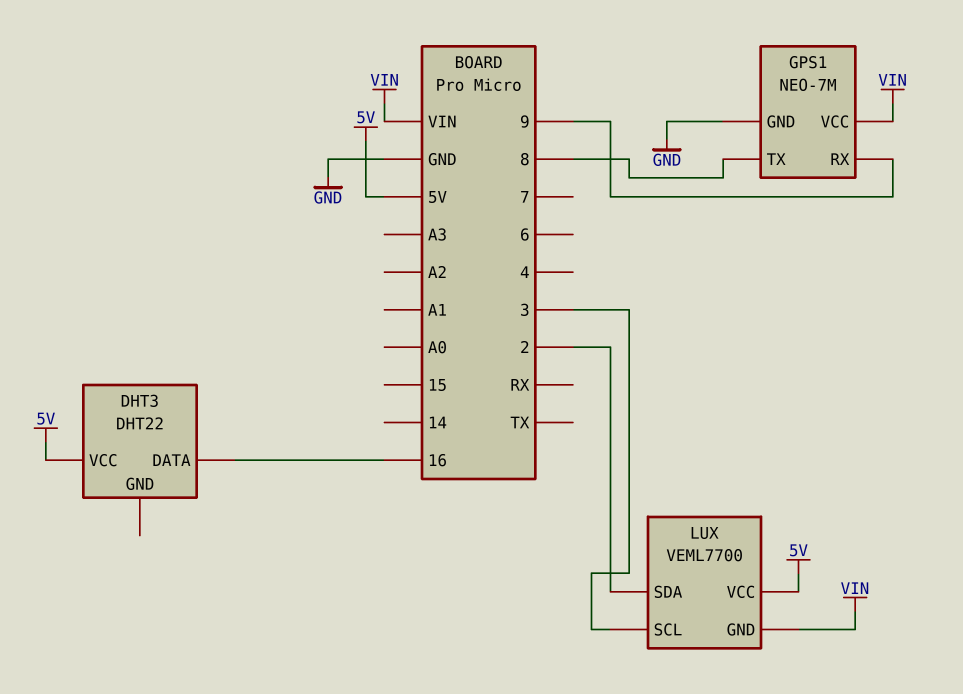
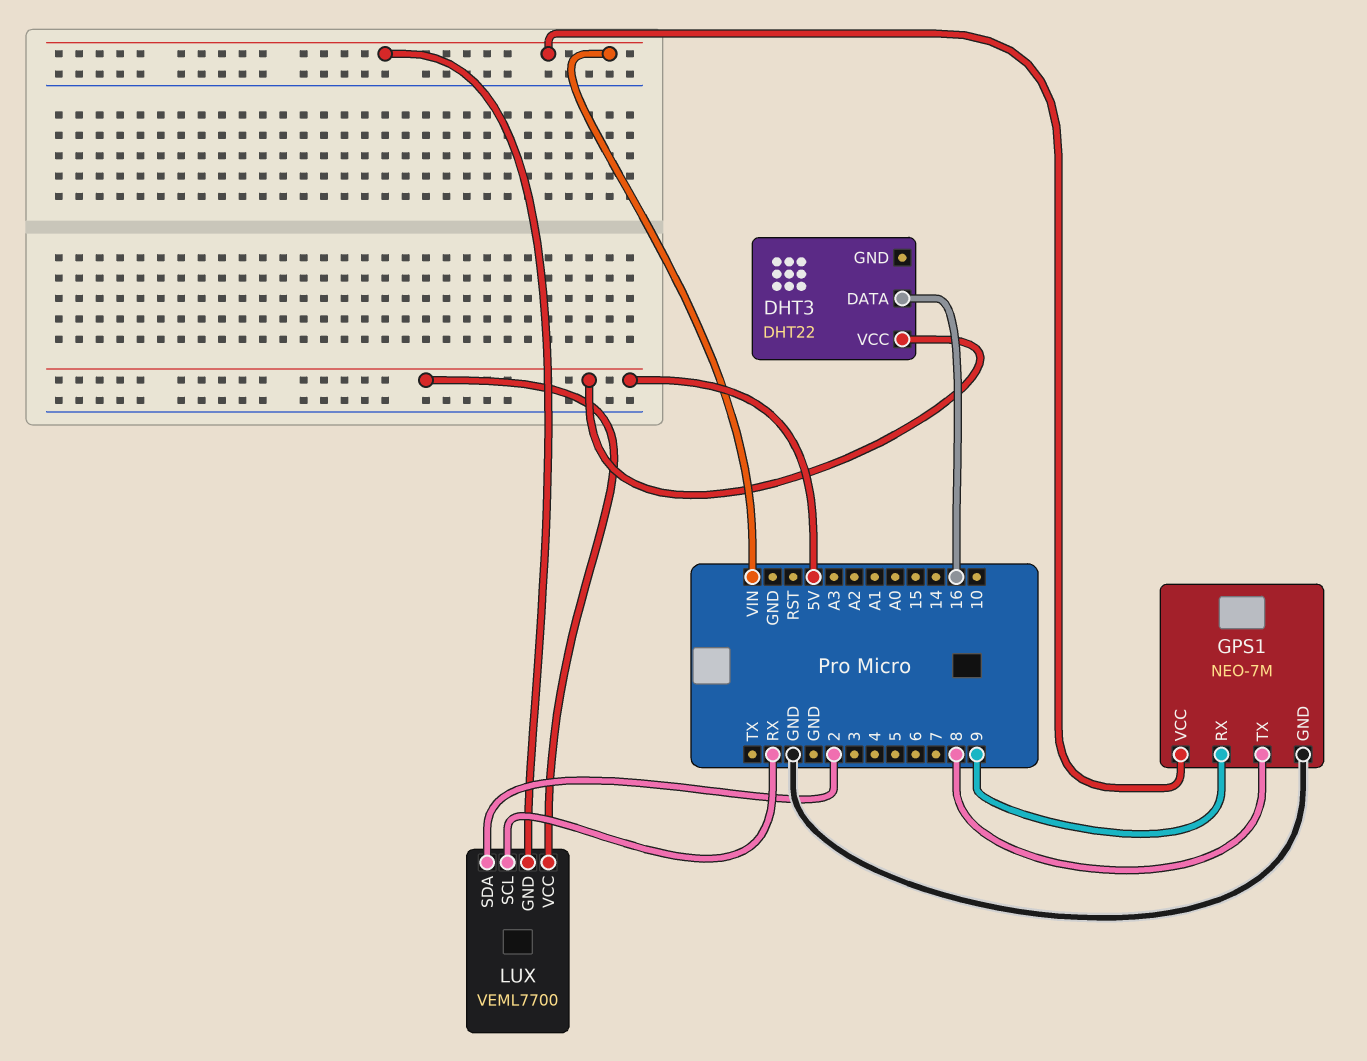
LUX pin SCL: 3 -> RX

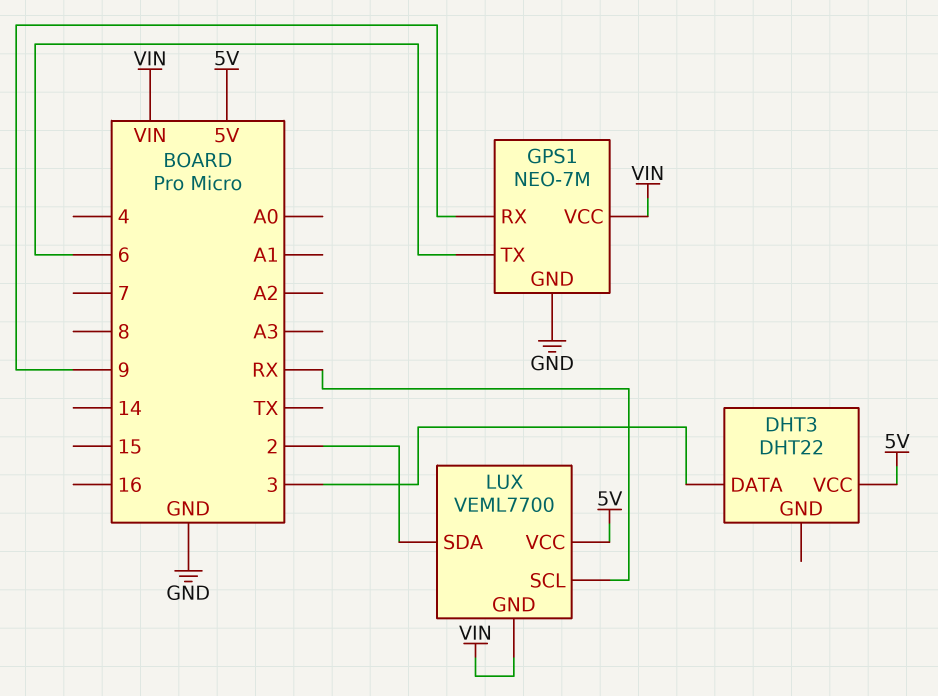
DHT3 pin DATA: 16 -> 3
GPS1 pin TX: 8 -> 6

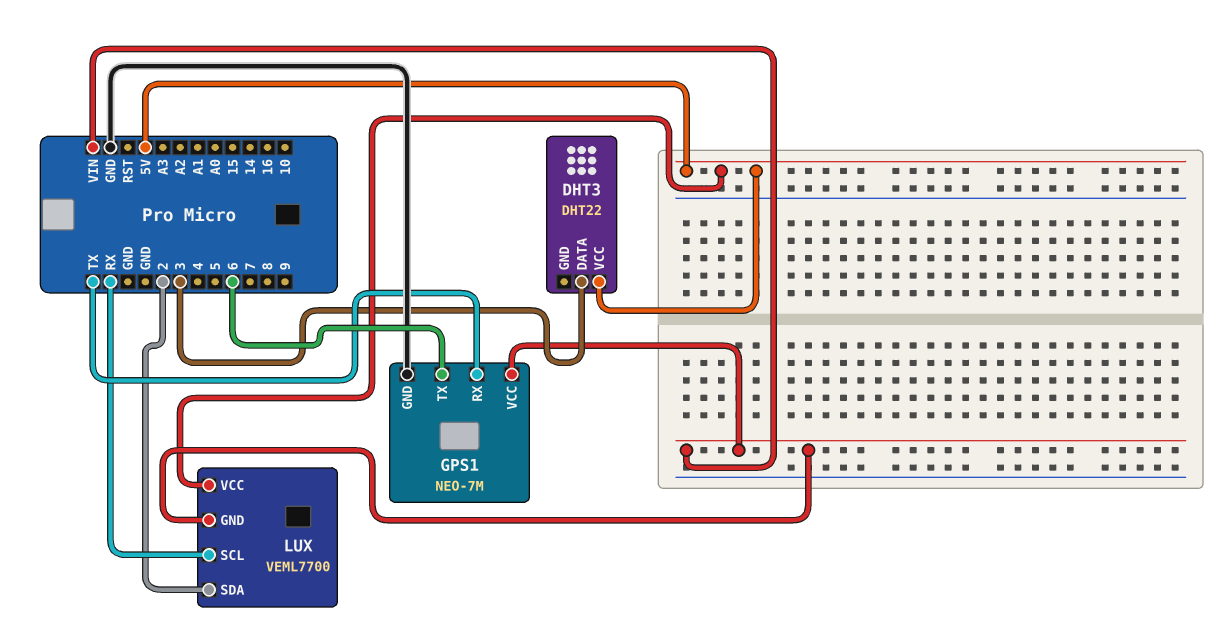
GPS1 pin RX: 9 -> TX

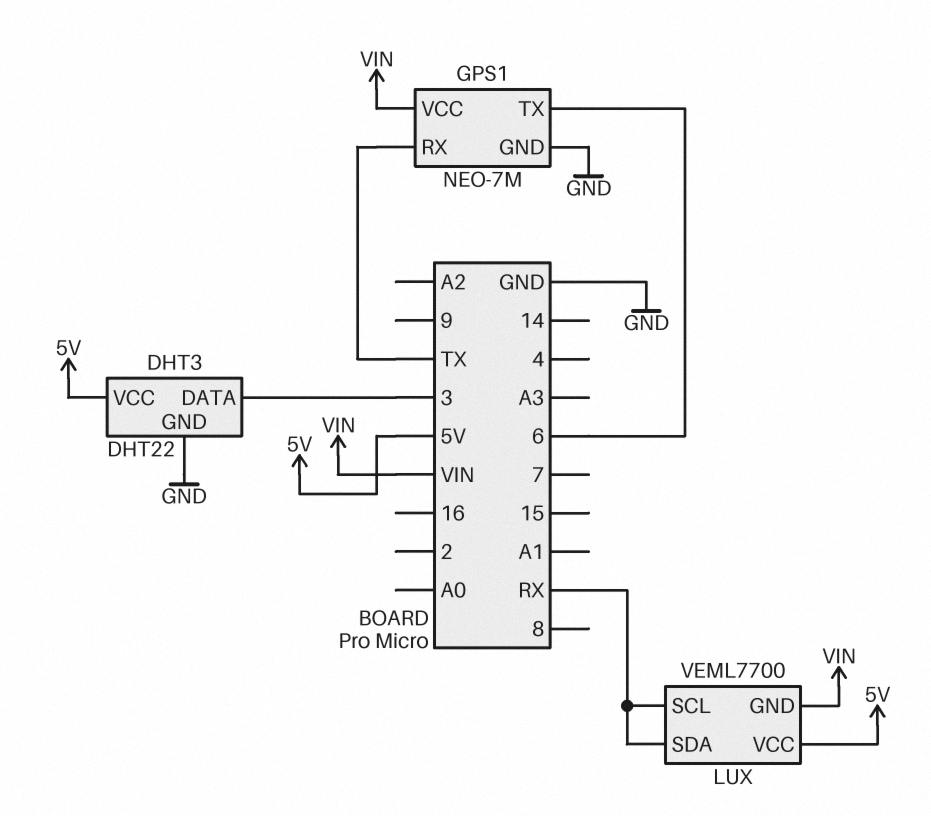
DHT3 pin GND: none -> GND
LUX pin SDA: 2 -> RX

